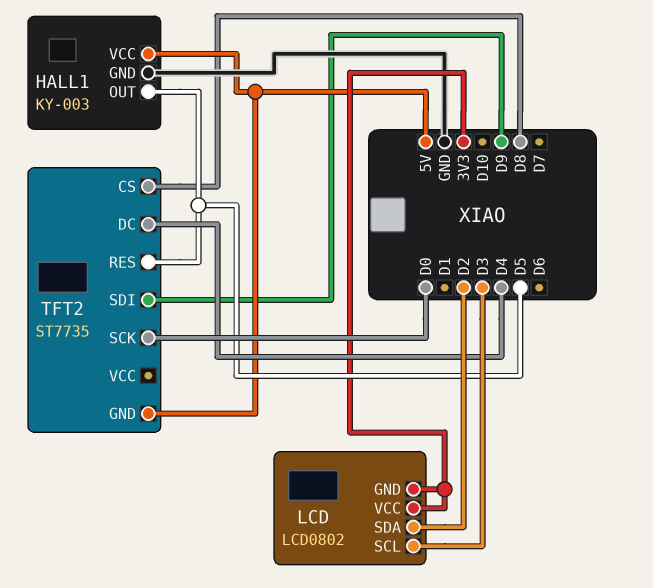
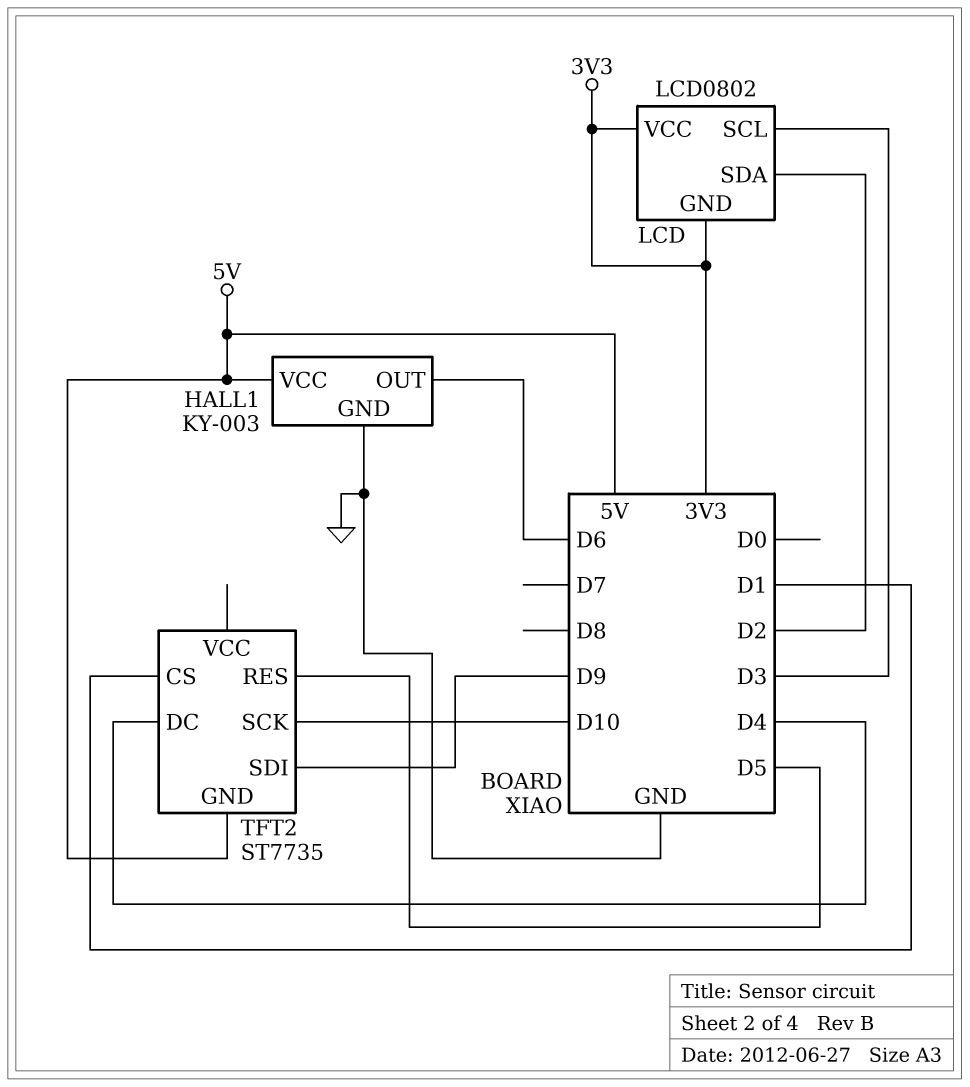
HALL1 pin OUT: D5 -> D6
TFT2 pin CS: D8 -> D1
TFT2 pin SCK: D0 -> D10

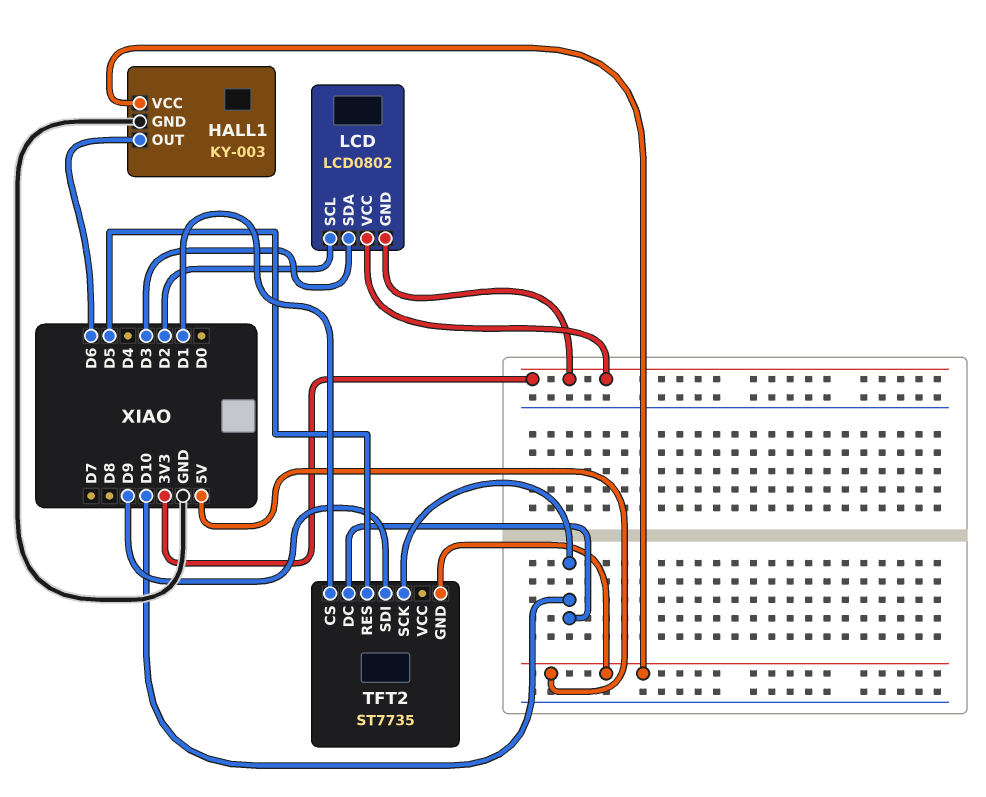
LCD pin SCL: D3 -> D2
LCD pin SDA: D2 -> D3
TFT2 pin DC: D4 -> D10

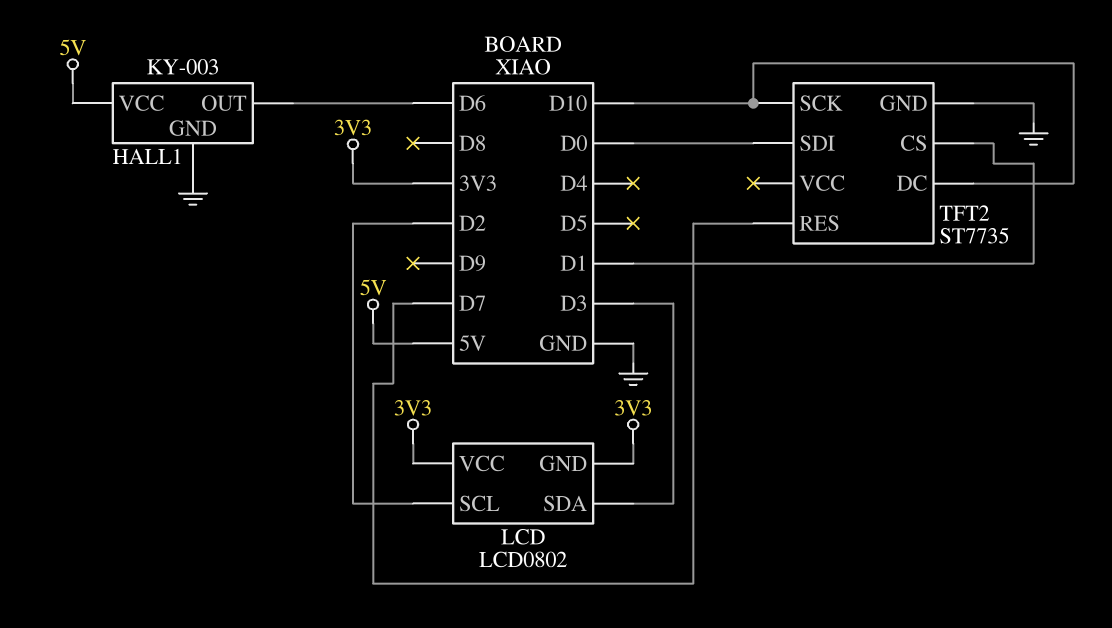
TFT2 pin GND: 5V -> GND
TFT2 pin RES: D5 -> D7
TFT2 pin SDI: D9 -> D0

